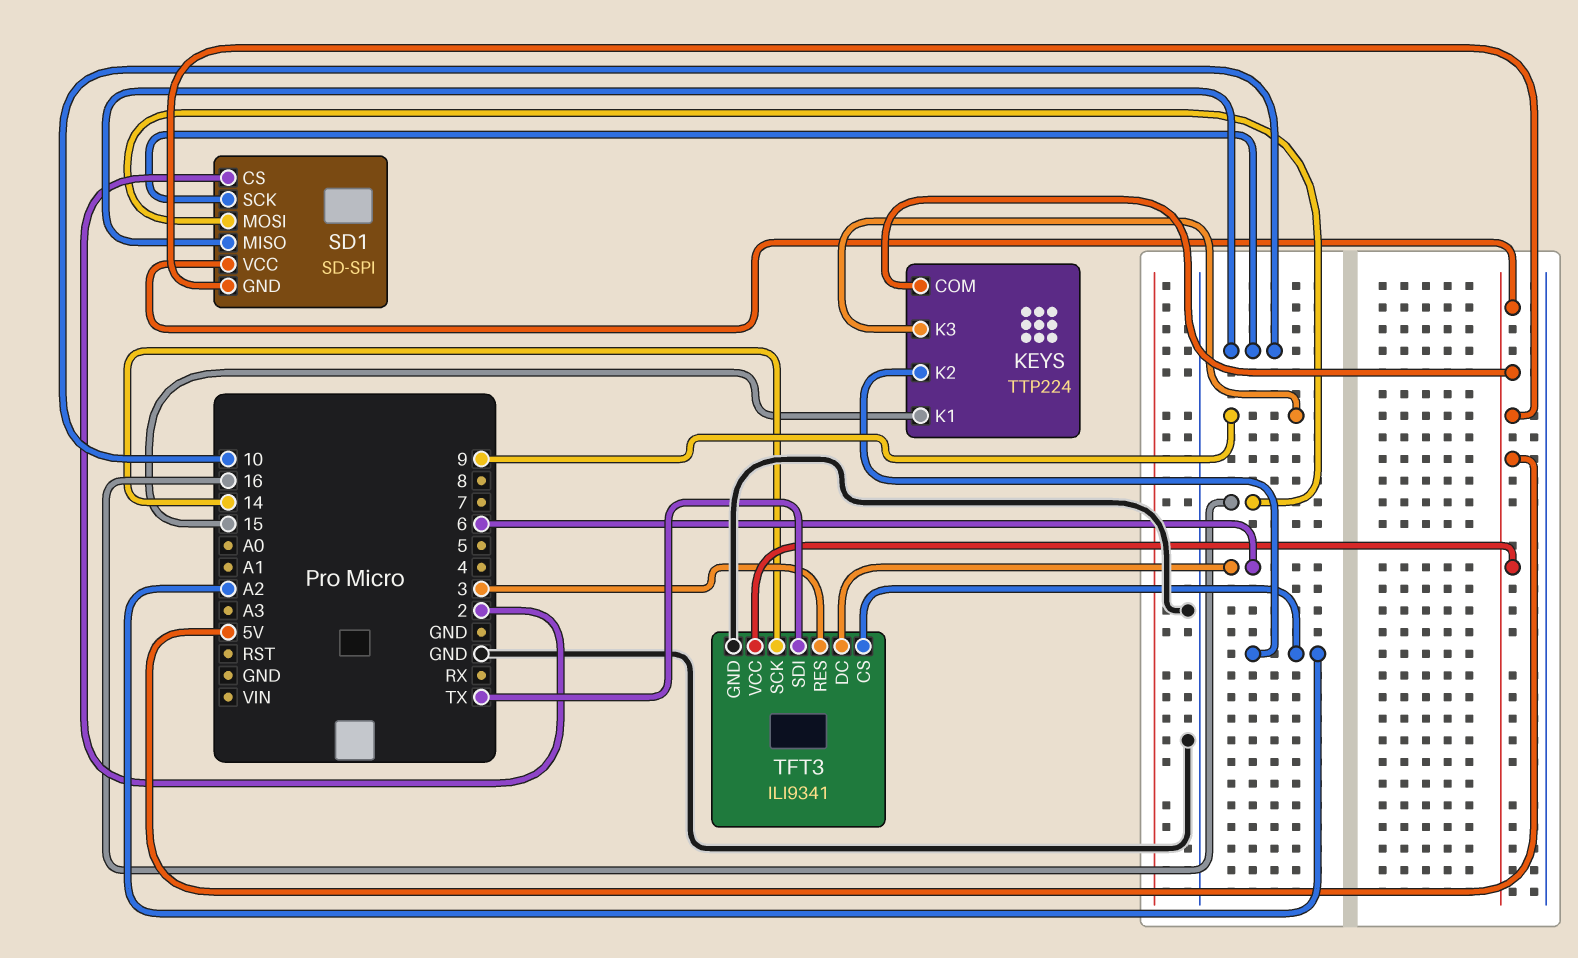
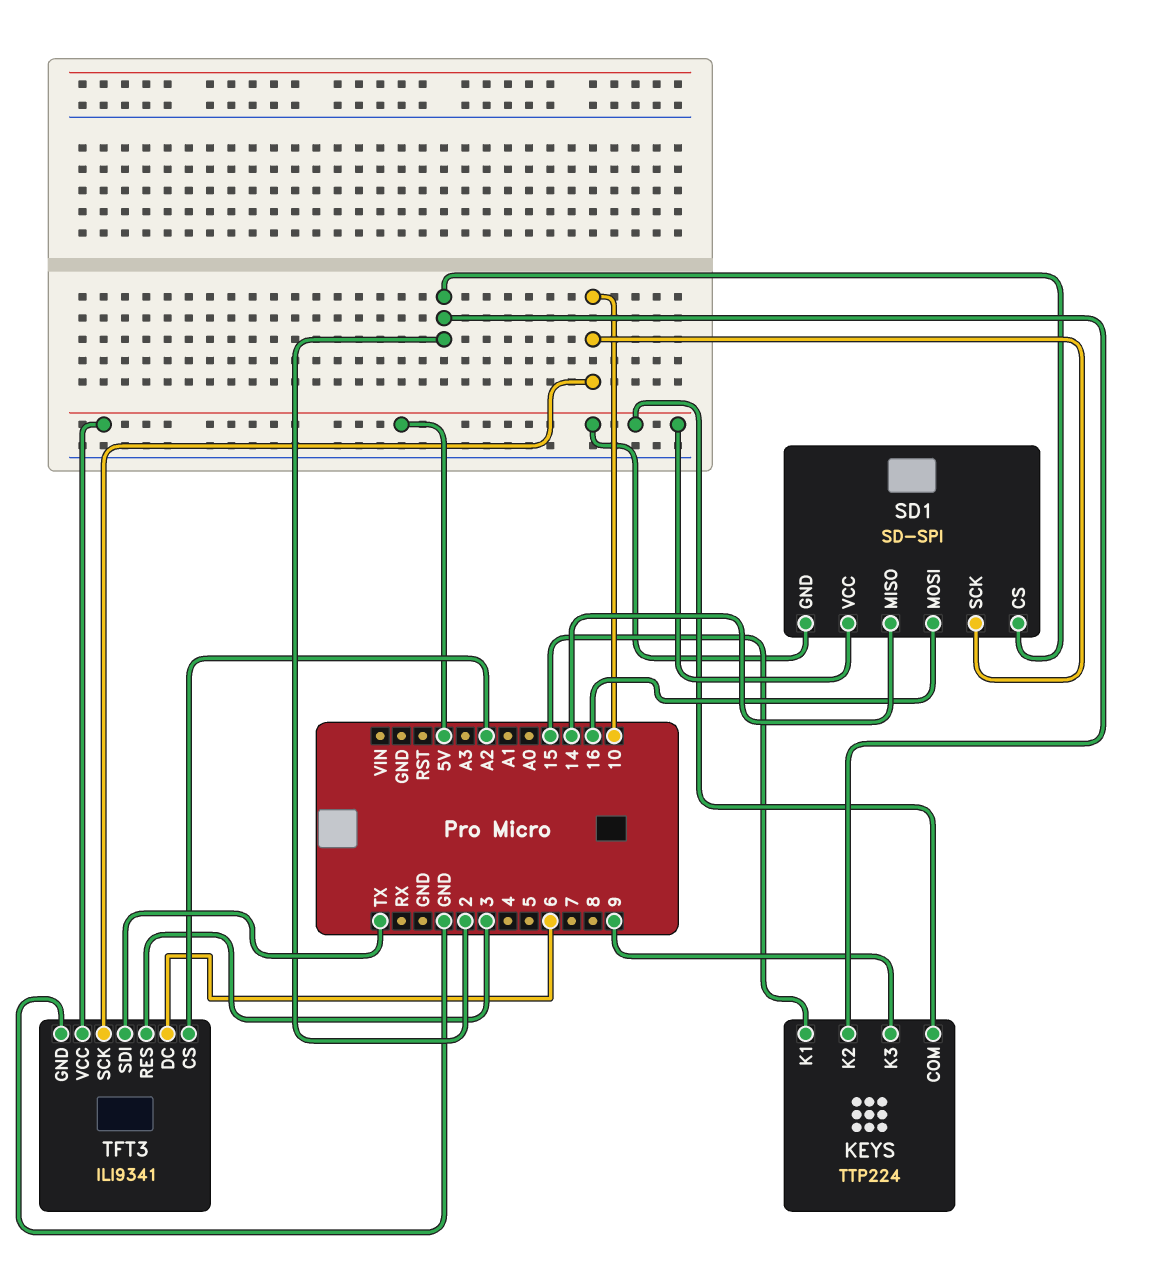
KEYS pin K2: A2 -> 2
SD1 pin MISO: 10 -> 14
TFT3 pin SCK: 14 -> 10

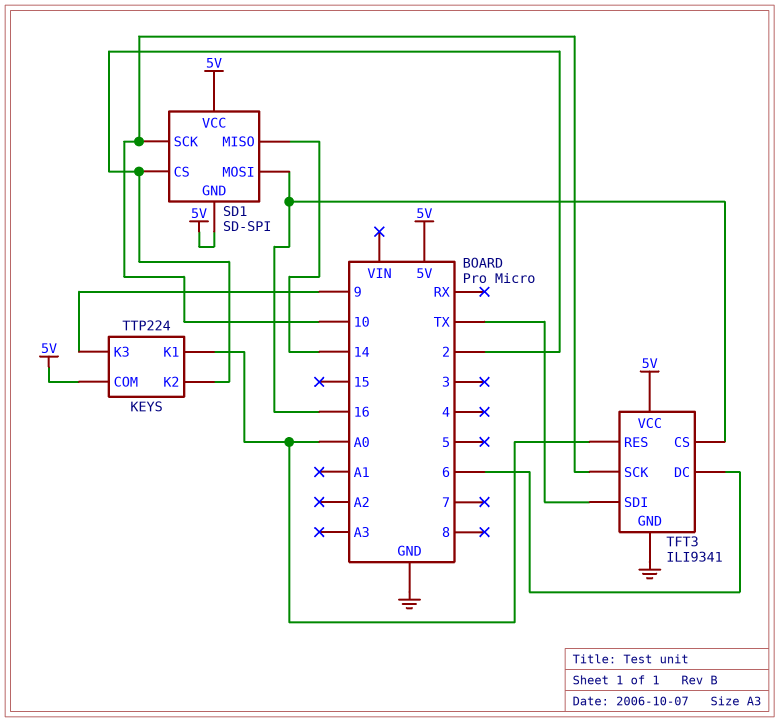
KEYS pin K1: 15 -> A0
TFT3 pin CS: A2 -> 16
TFT3 pin RES: 3 -> A0

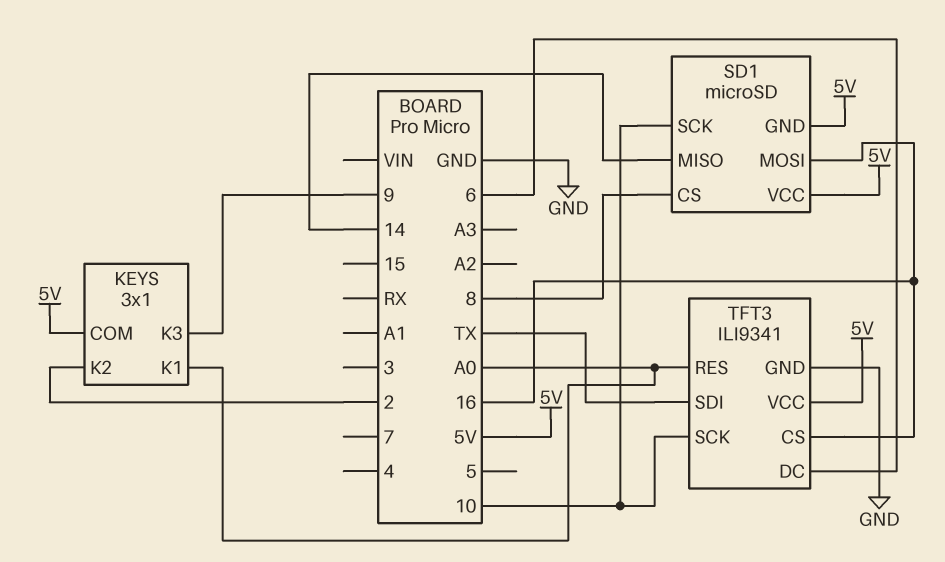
KEYS: TTP224 -> 3x1
SD1: SD-SPI -> microSD
SD1 pin CS: 2 -> 8

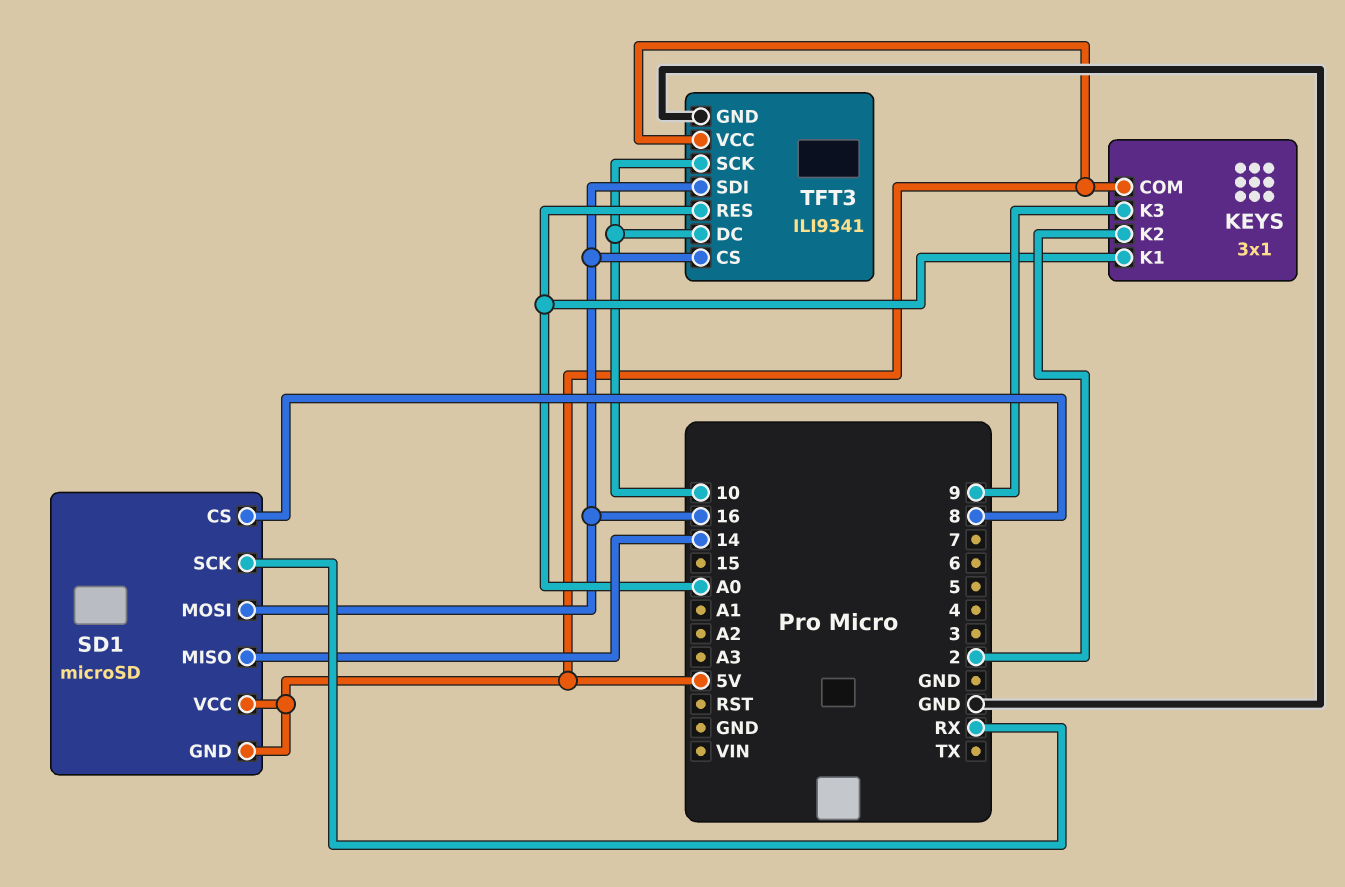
SD1 pin SCK: 10 -> RX
TFT3 pin DC: 6 -> 10
TFT3 pin SDI: TX -> 16

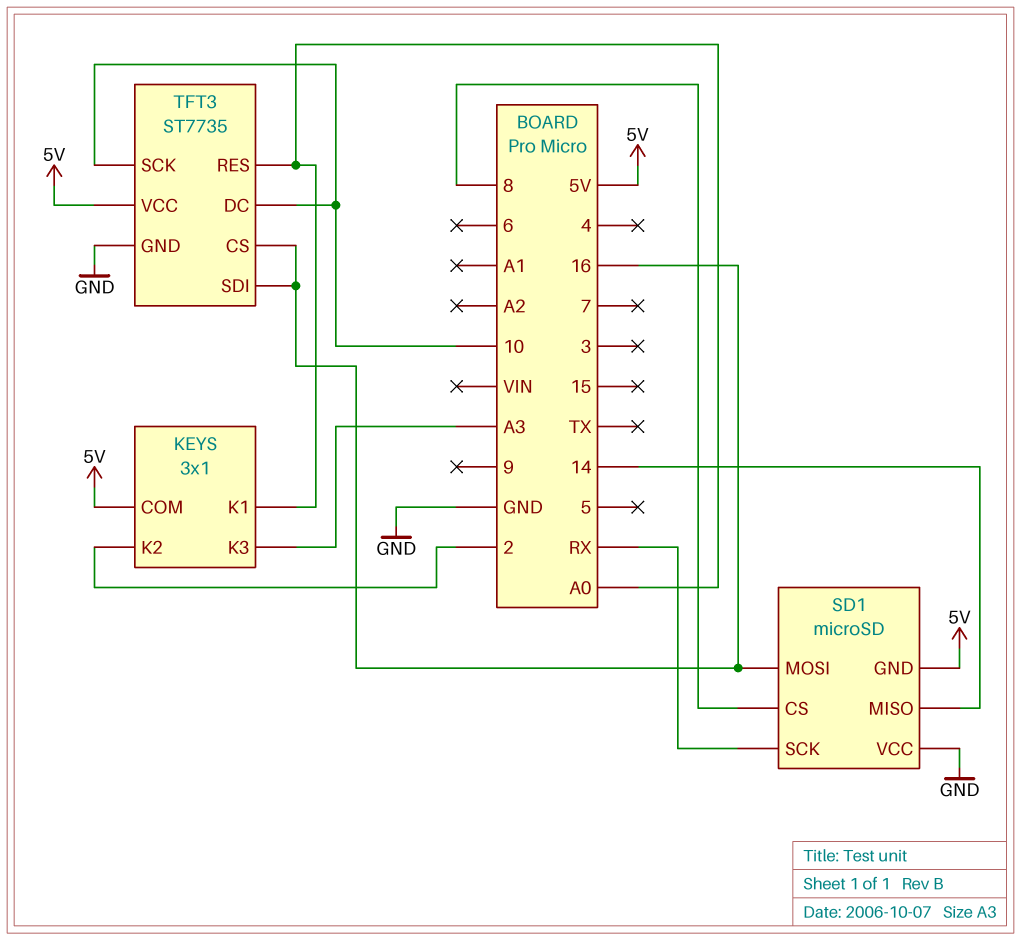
KEYS pin K3: 9 -> A3
SD1 pin VCC: 5V -> GND
TFT3: ILI9341 -> ST7735

